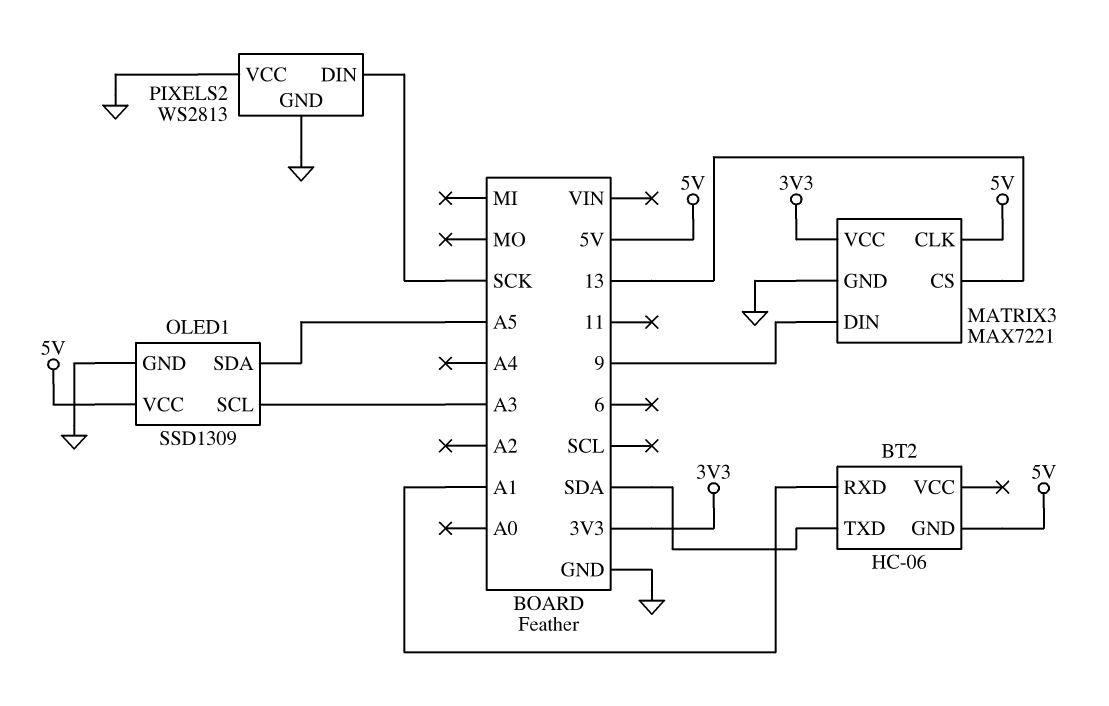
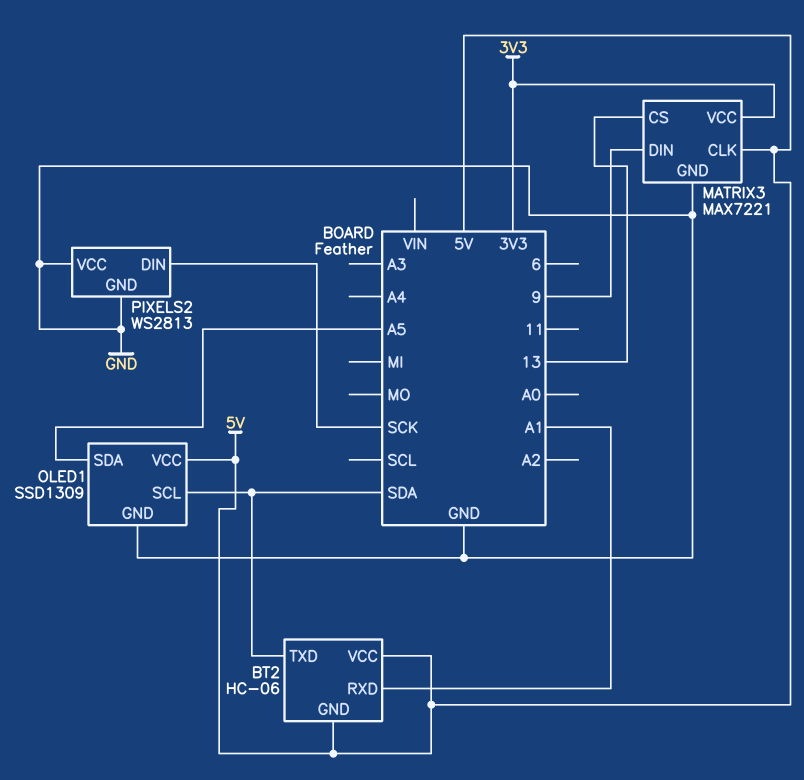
BT2 pin VCC: none -> 5V
OLED1 pin SCL: A3 -> SDA

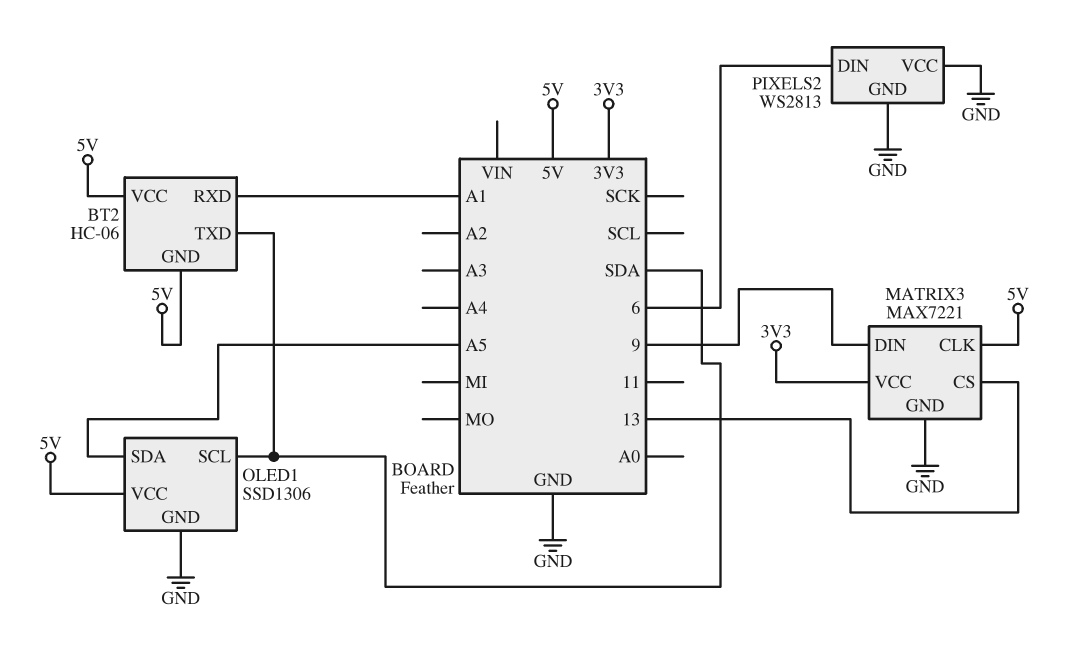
OLED1: SSD1309 -> SSD1306
PIXELS2 pin DIN: SCK -> 6

